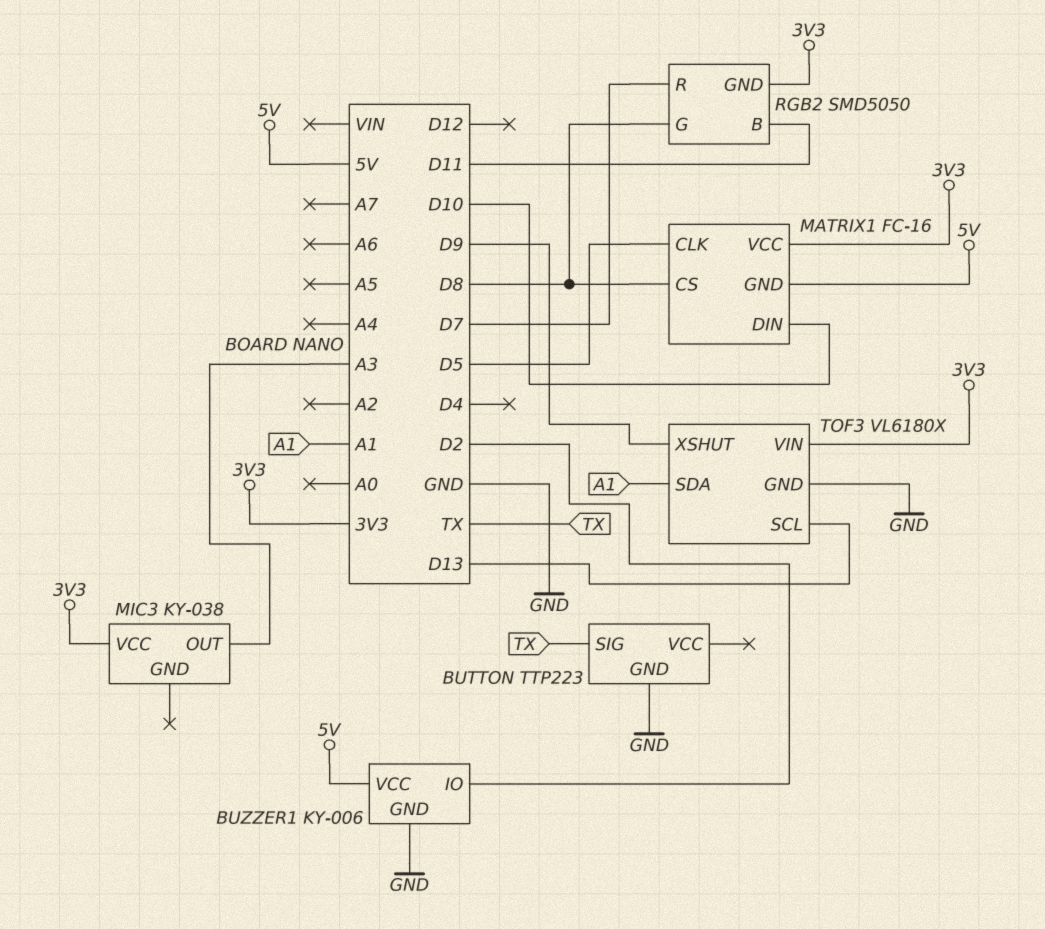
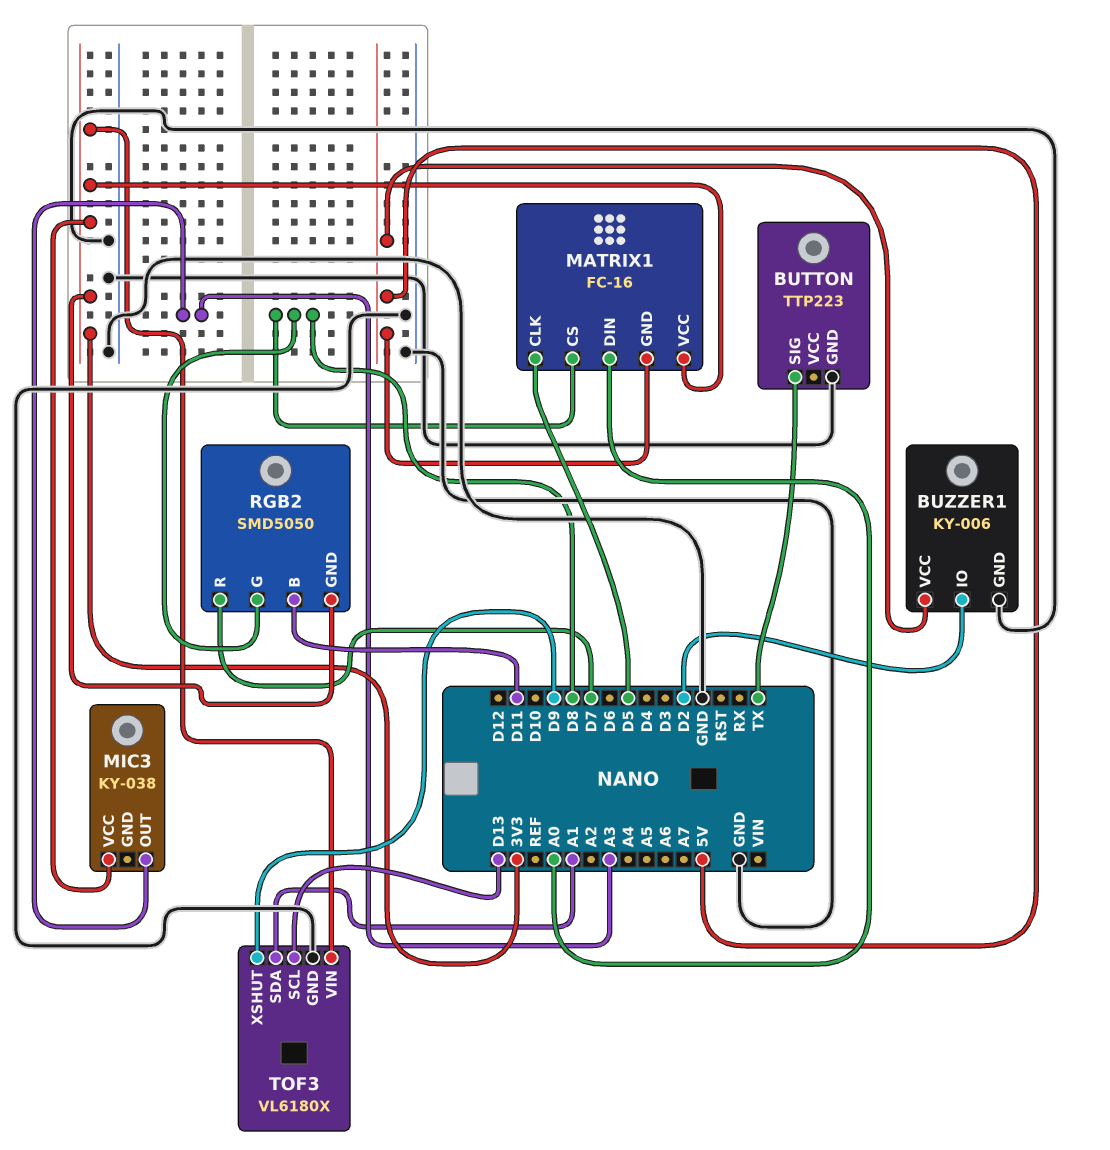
MATRIX1 pin DIN: D10 -> A0

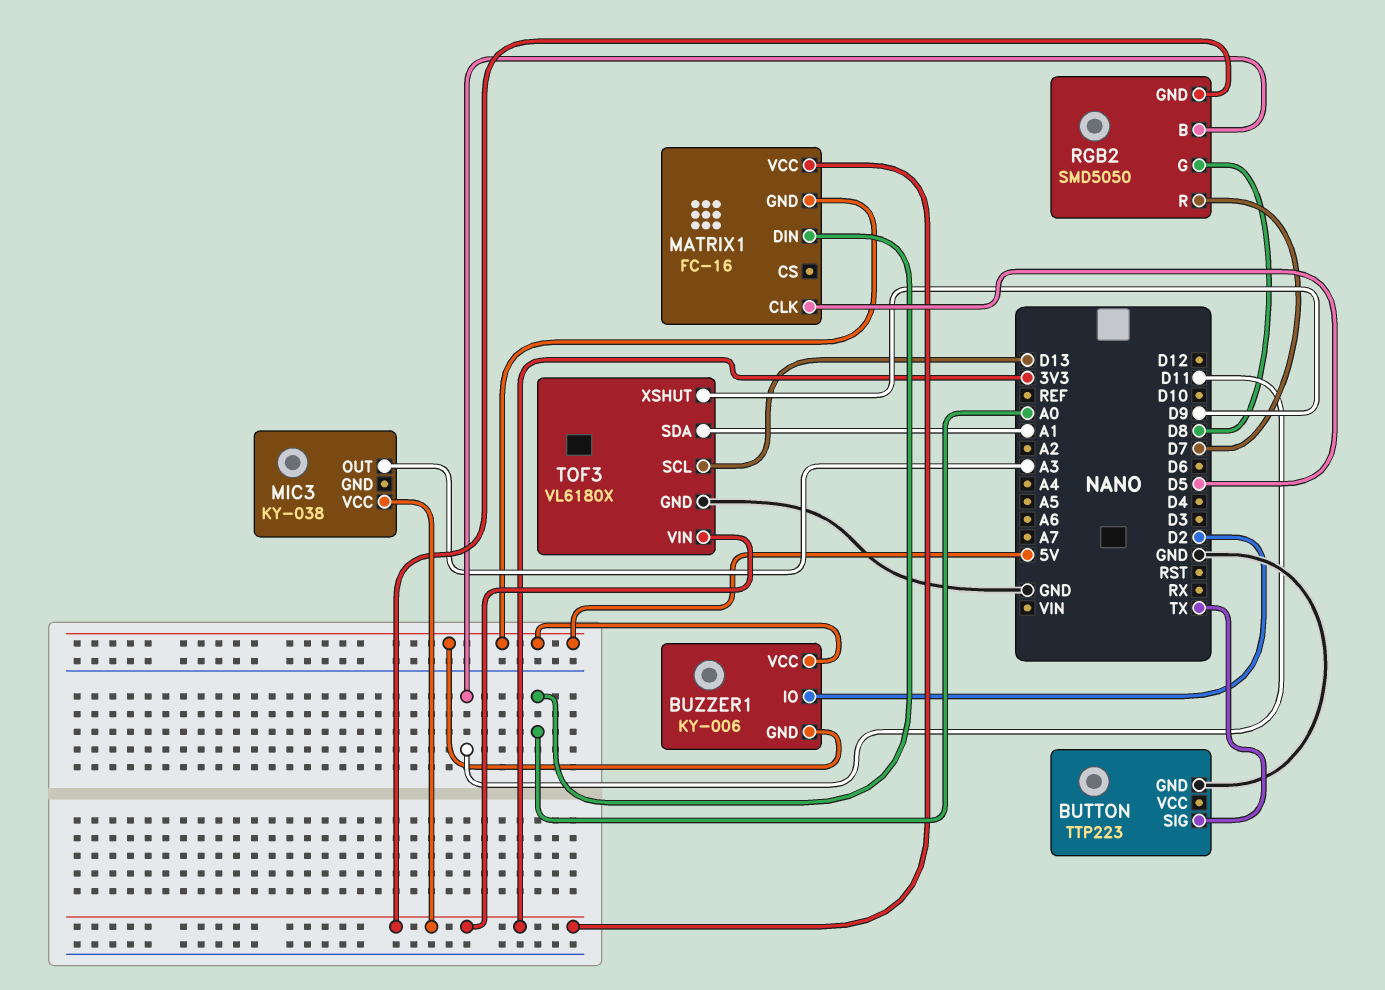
BUZZER1 pin GND: GND -> 5V
MATRIX1 pin CS: D8 -> none

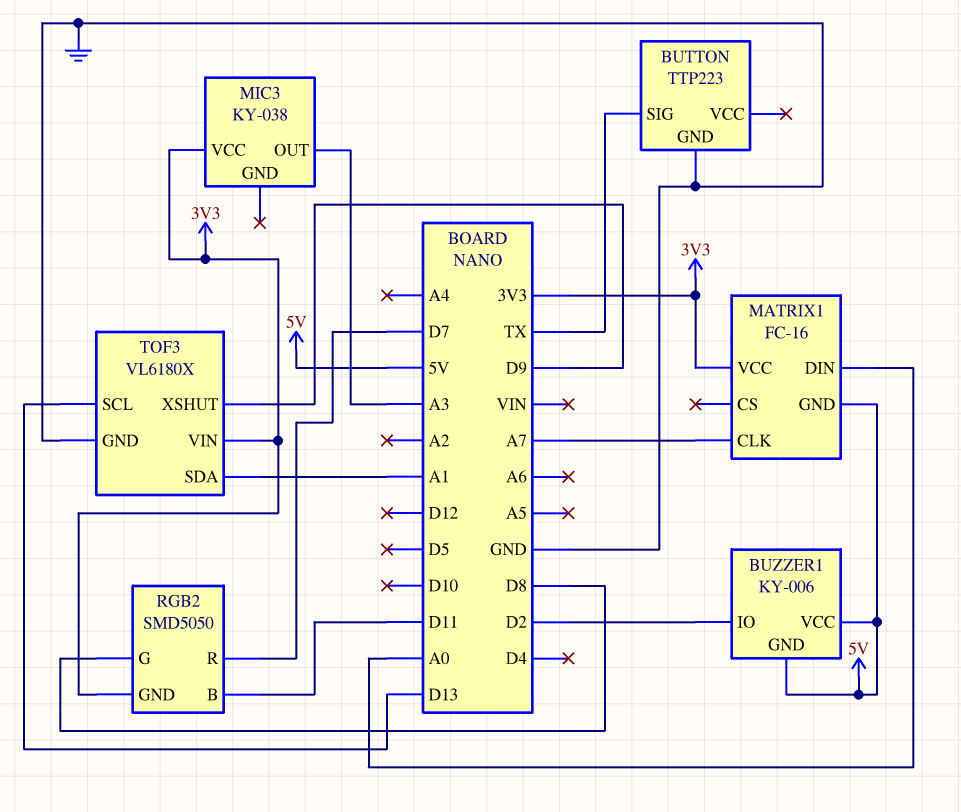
MATRIX1 pin CLK: D5 -> A7

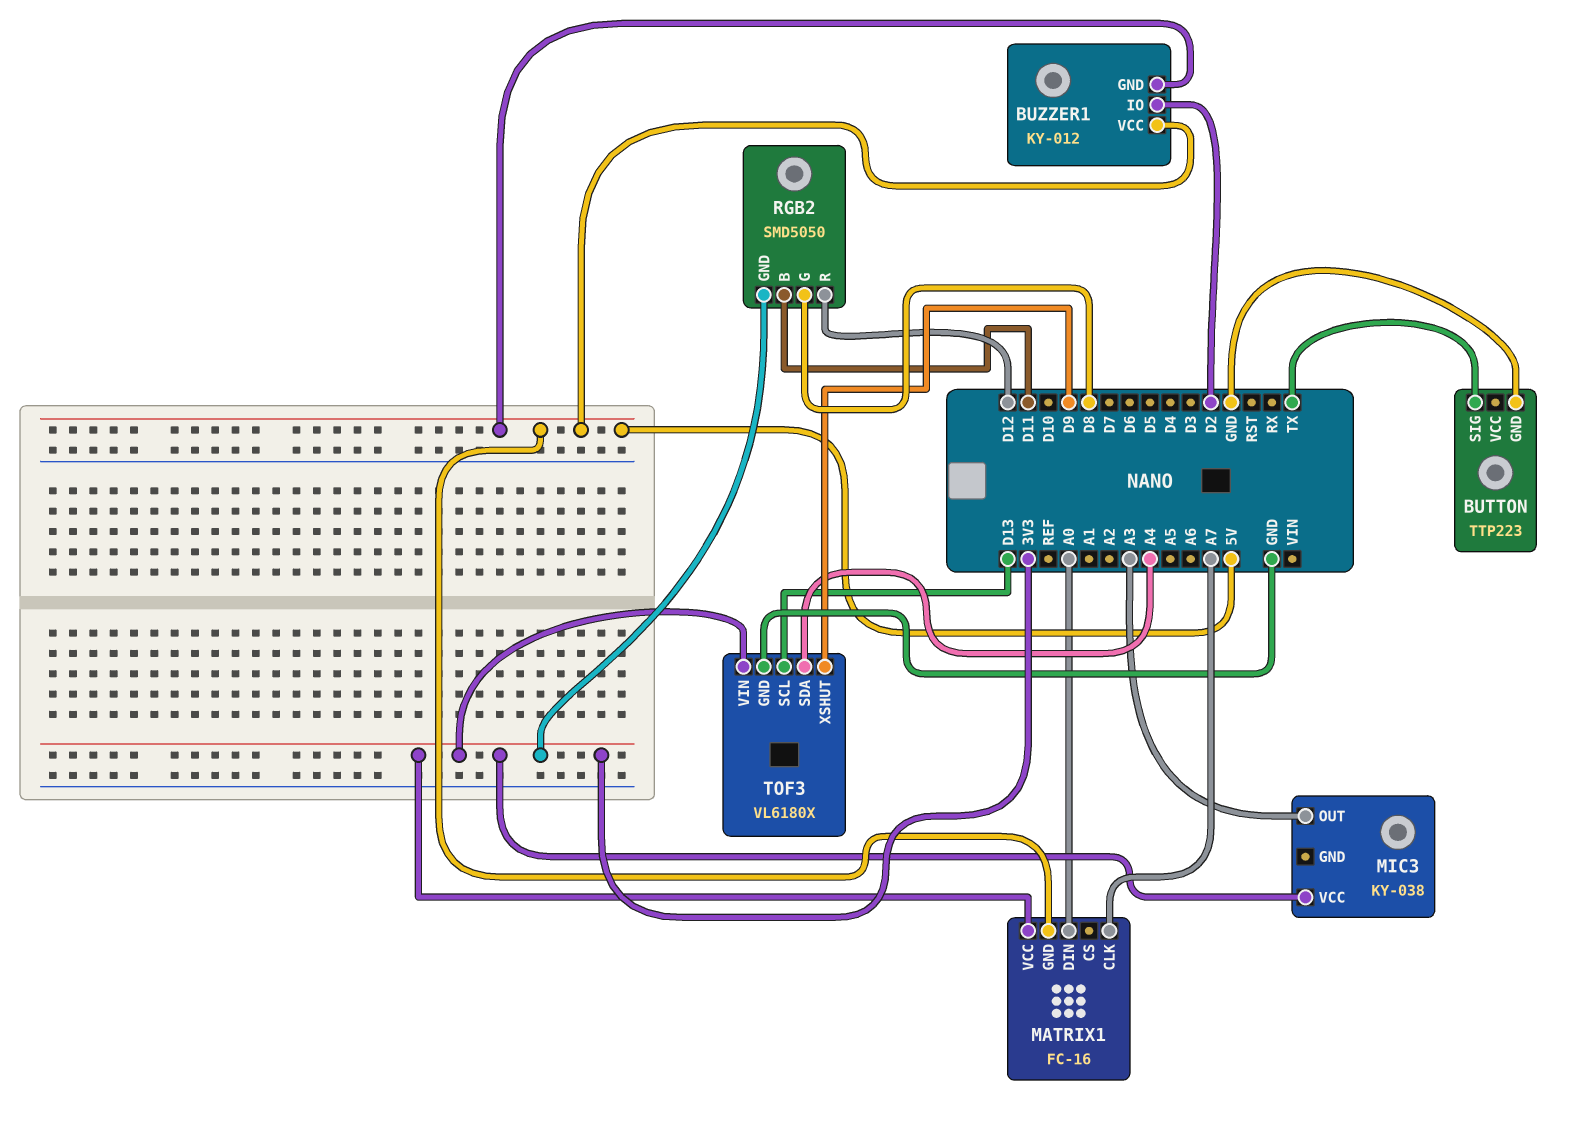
BUZZER1: KY-006 -> KY-012
RGB2 pin R: D7 -> D12
TOF3 pin SDA: A1 -> A4

